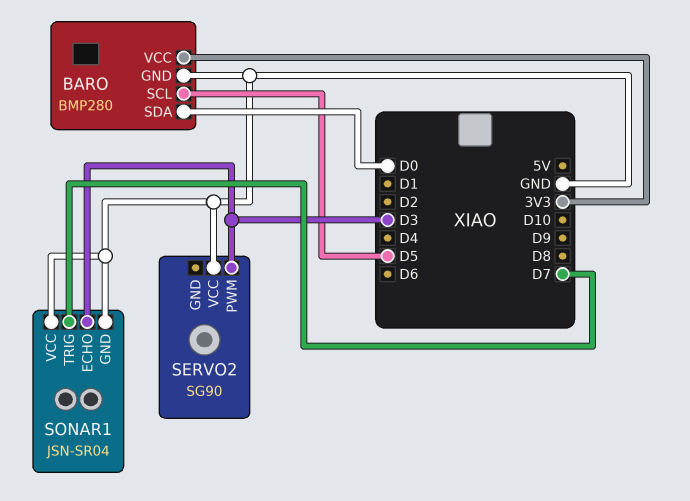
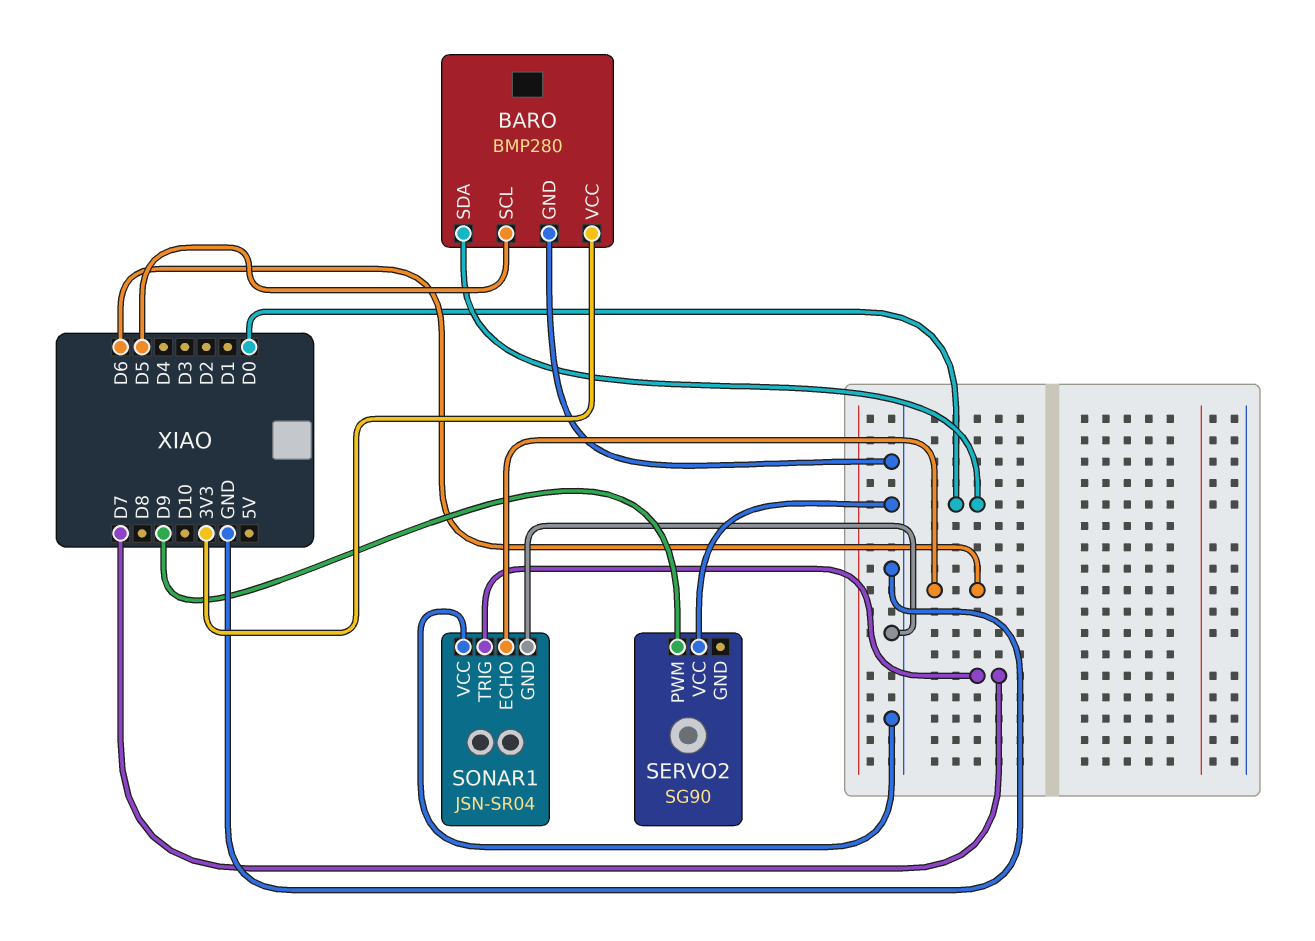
SERVO2 pin PWM: D3 -> D9
SONAR1 pin ECHO: D3 -> D6

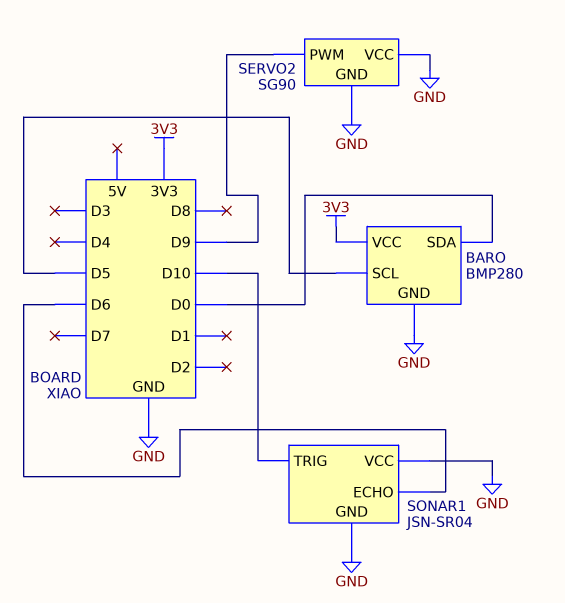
SERVO2 pin GND: none -> GND
SONAR1 pin TRIG: D7 -> D10

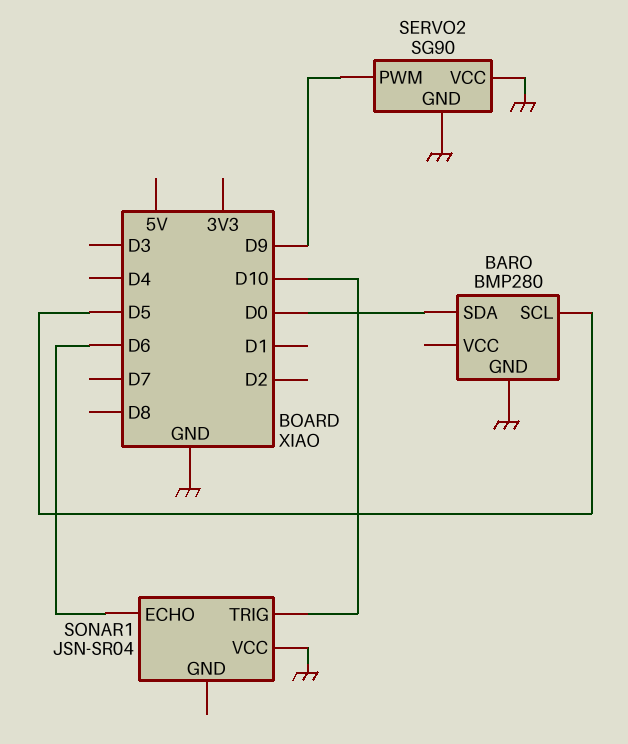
BARO pin VCC: 3V3 -> none
SONAR1 pin GND: GND -> none

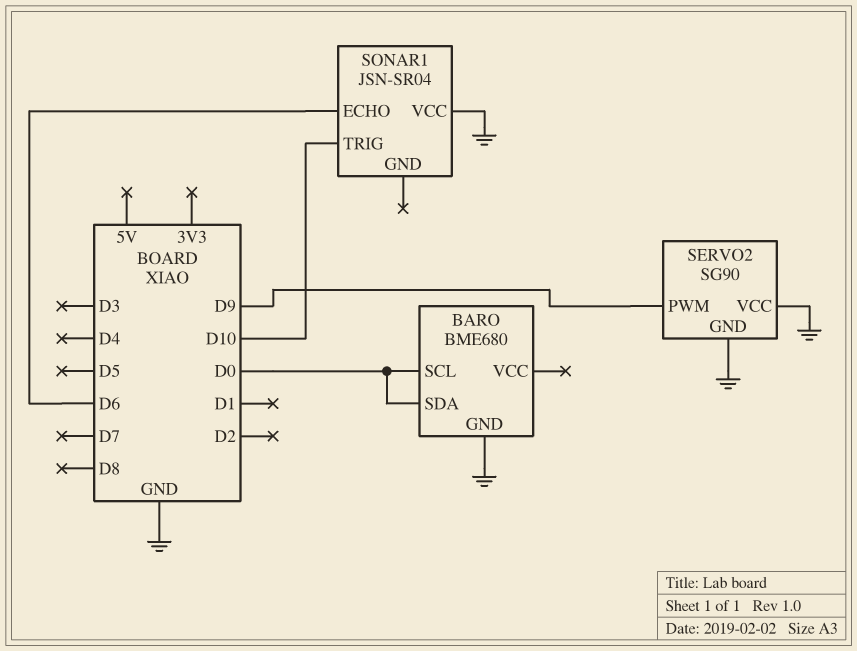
BARO: BMP280 -> BME680
BARO pin SCL: D5 -> D0

